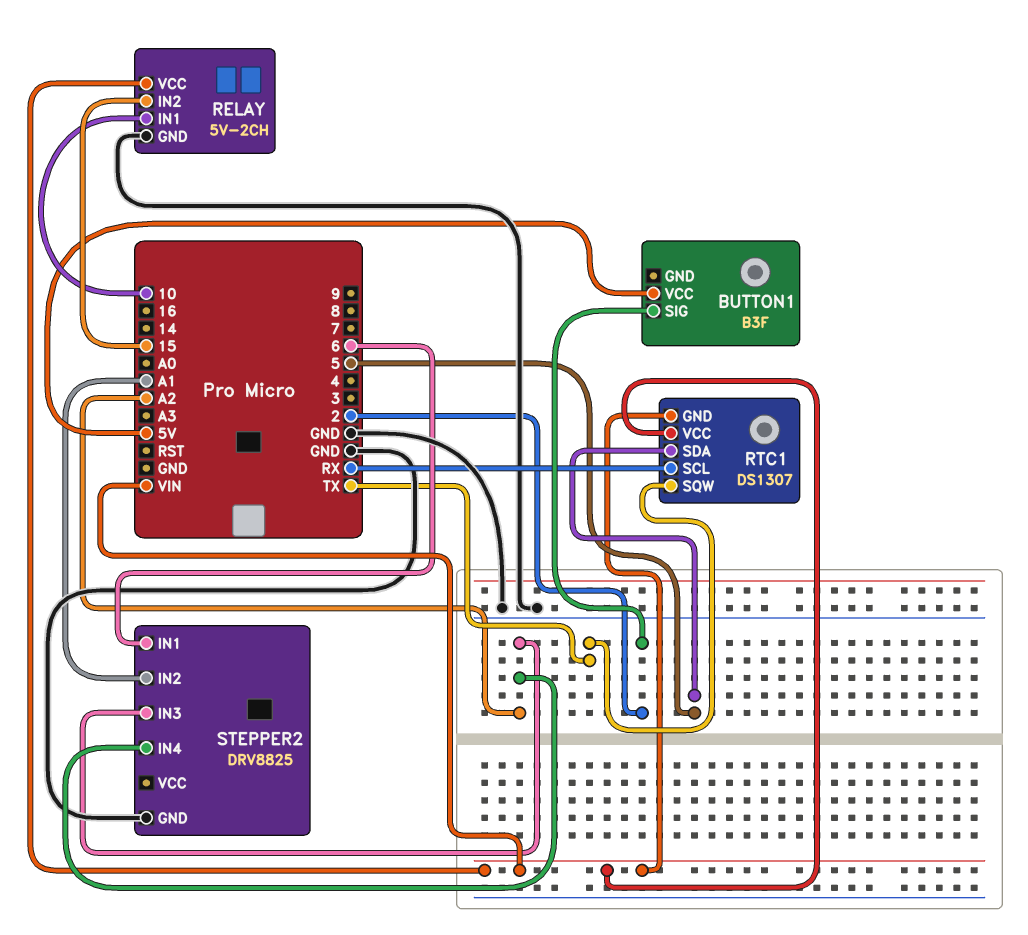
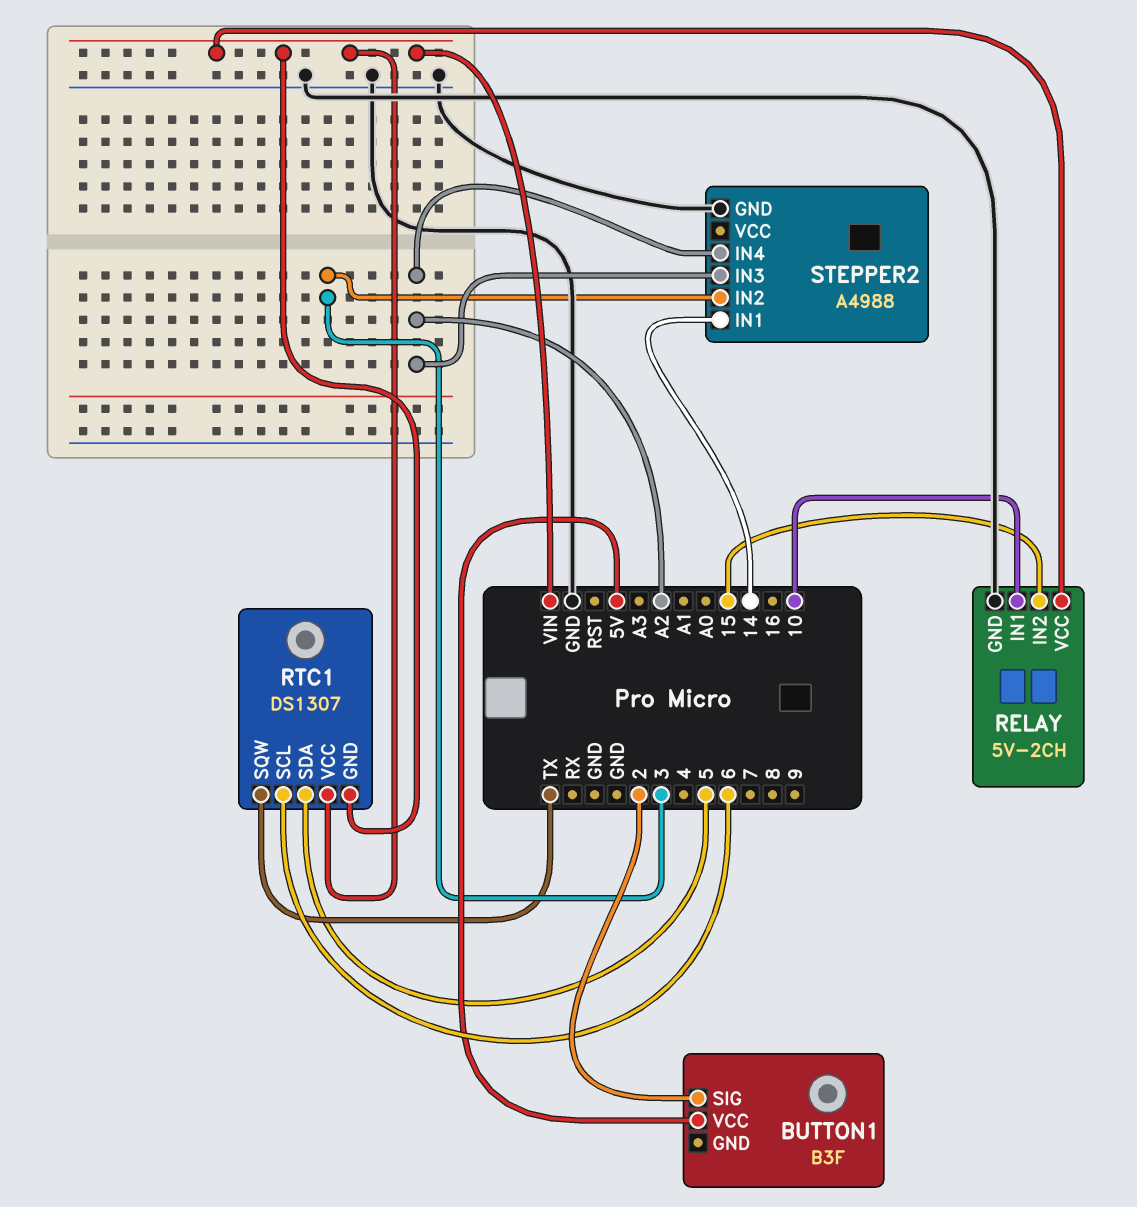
RTC1 pin SCL: RX -> 6
STEPPER2: DRV8825 -> A4988
STEPPER2 pin IN1: 6 -> 14
STEPPER2 pin IN2: A1 -> 3

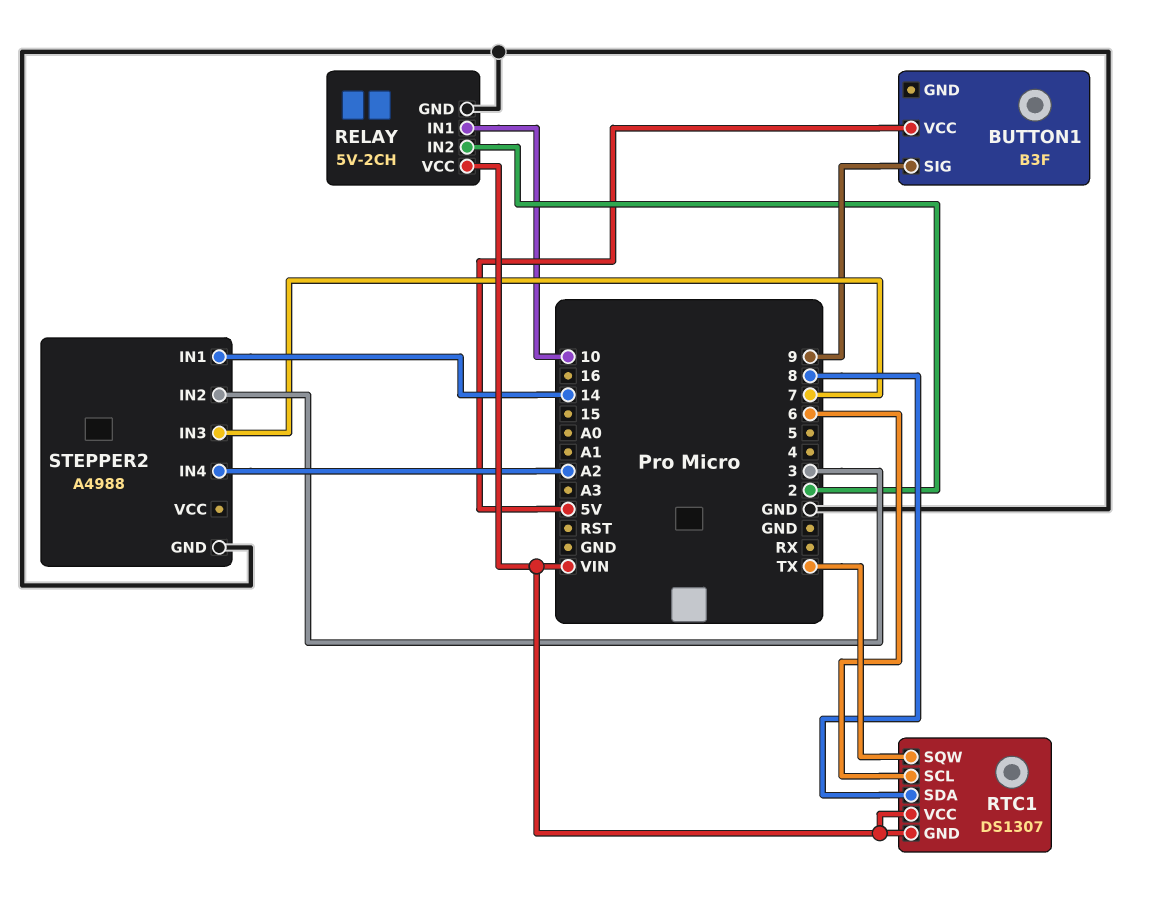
BUTTON1 pin SIG: 2 -> 9
RELAY pin IN2: 15 -> 2
RTC1 pin SDA: 5 -> 8
STEPPER2 pin IN3: A2 -> 7

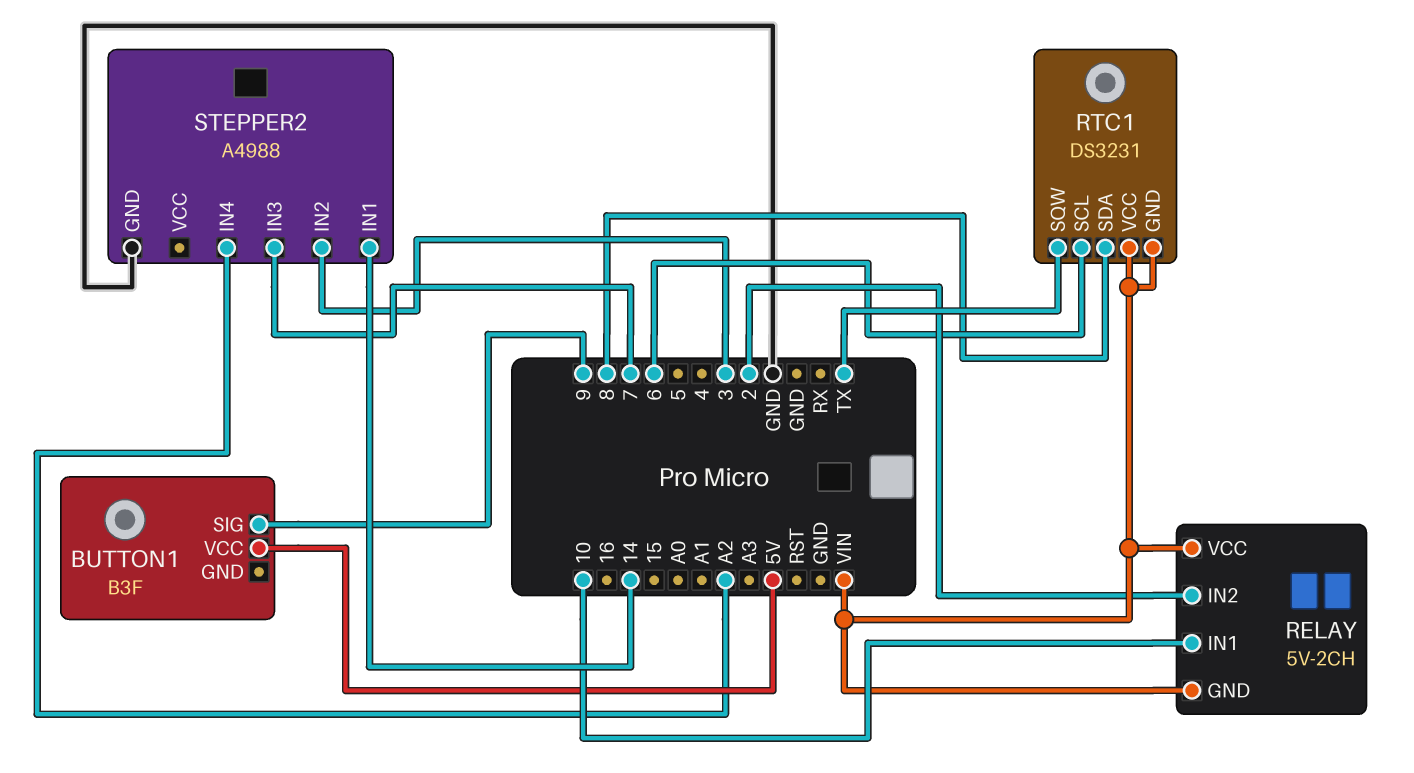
RELAY pin GND: GND -> VIN
RTC1: DS1307 -> DS3231

